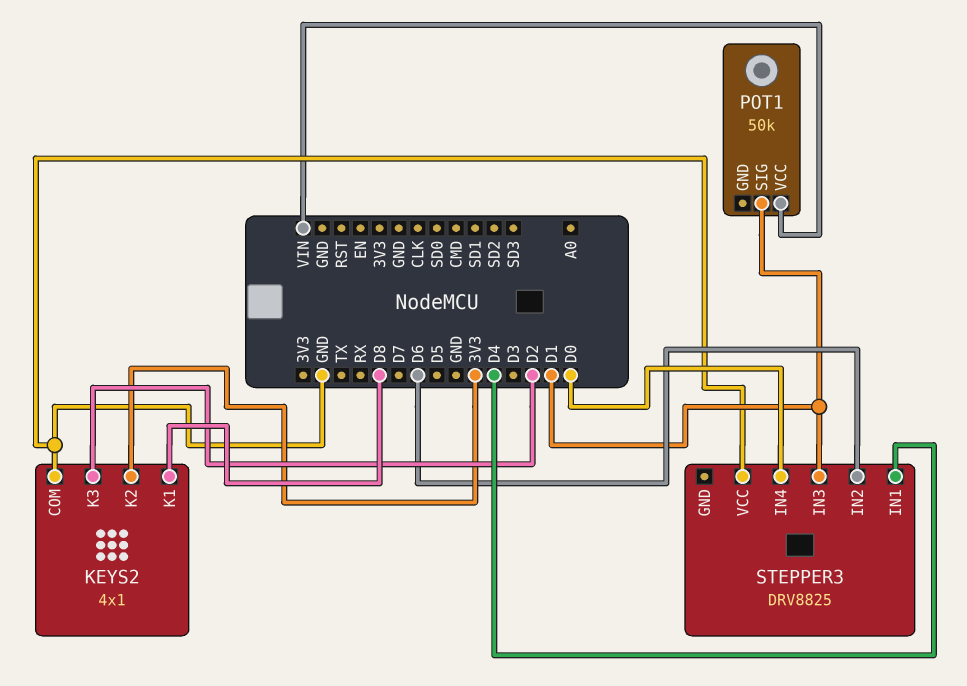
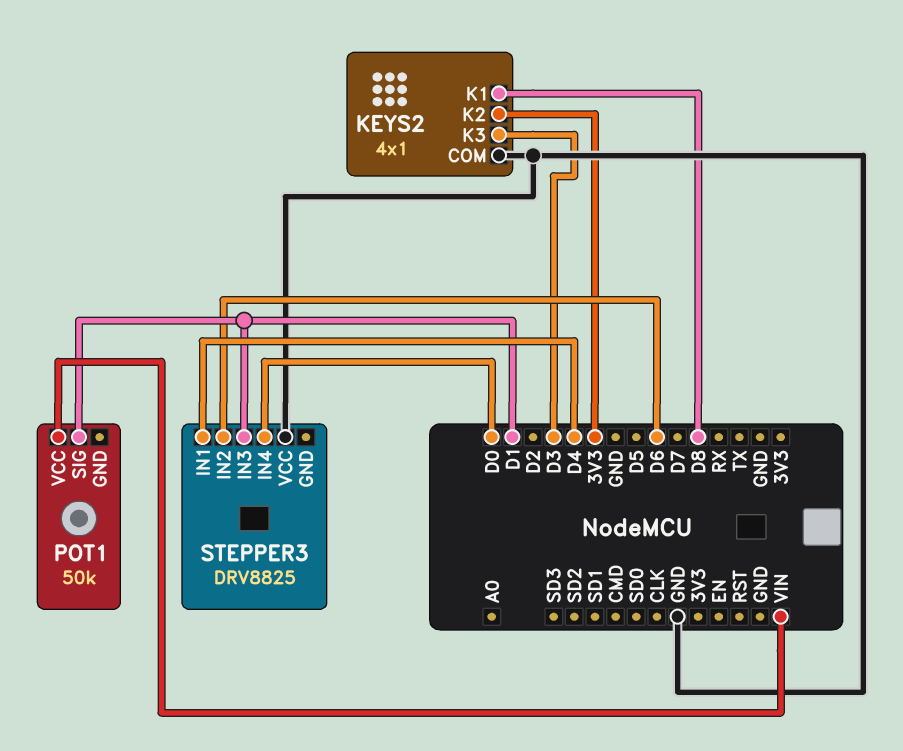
KEYS2 pin K3: D2 -> D3

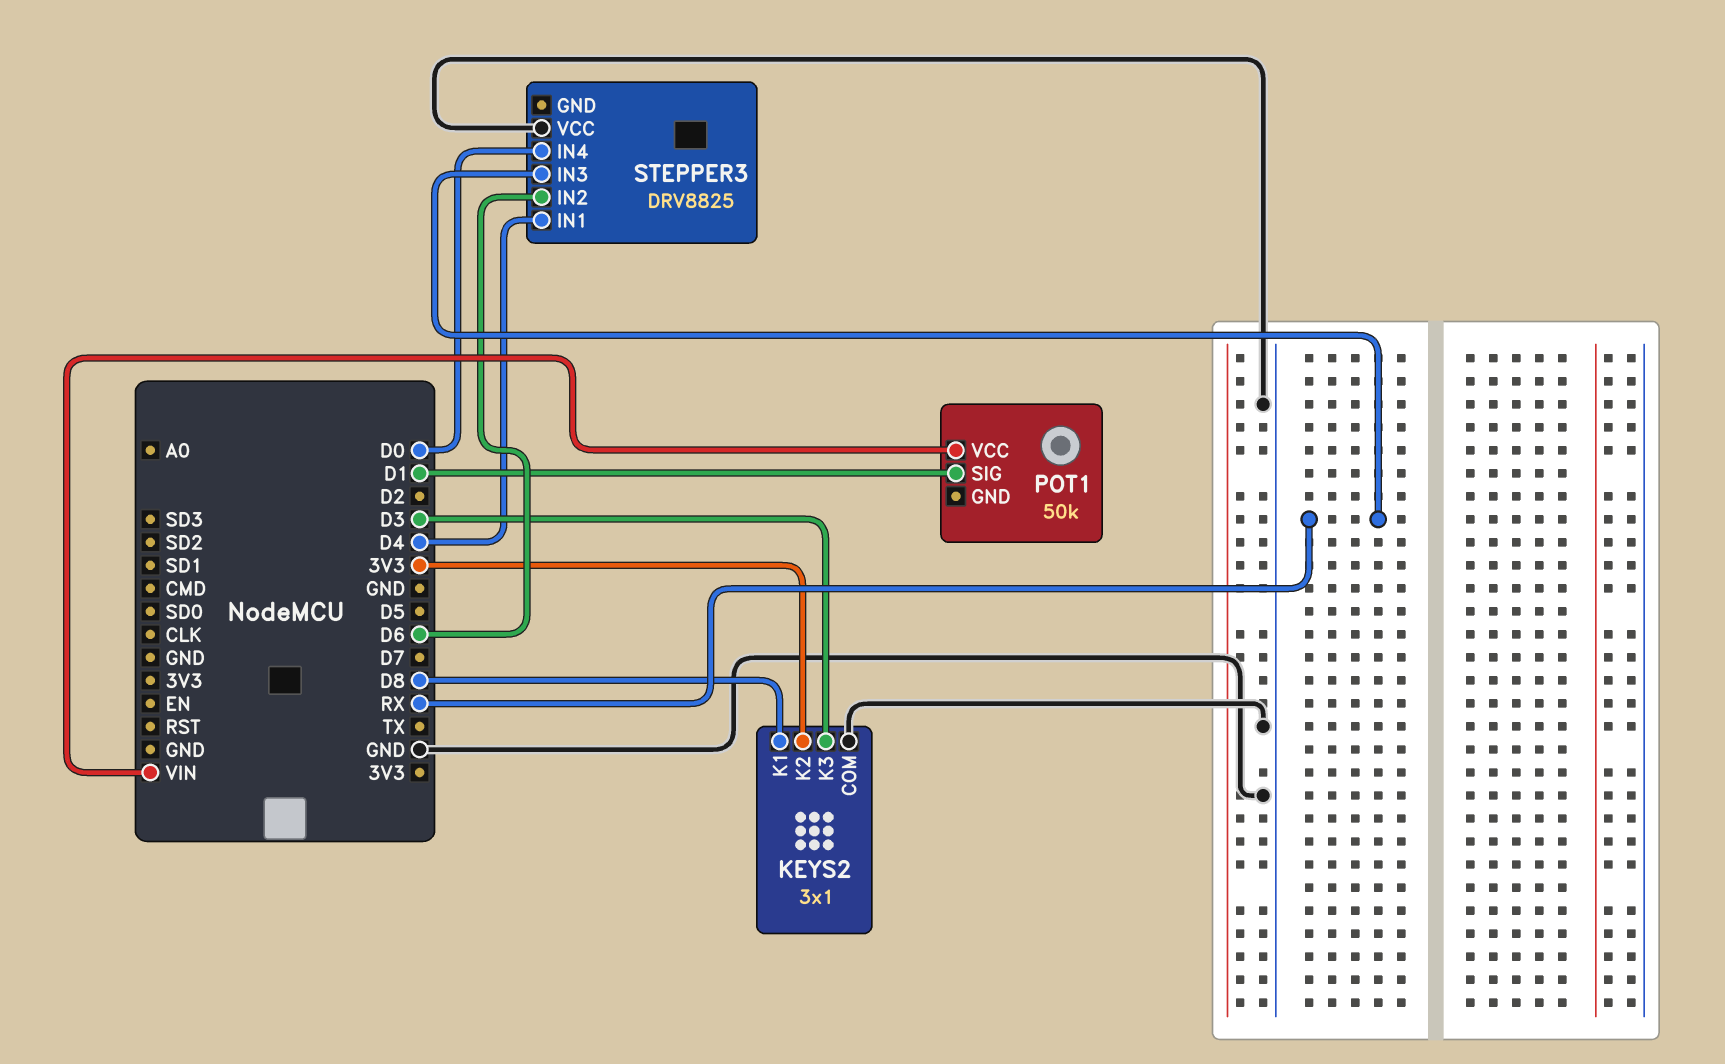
KEYS2: 4x1 -> 3x1
STEPPER3 pin IN3: D1 -> RX

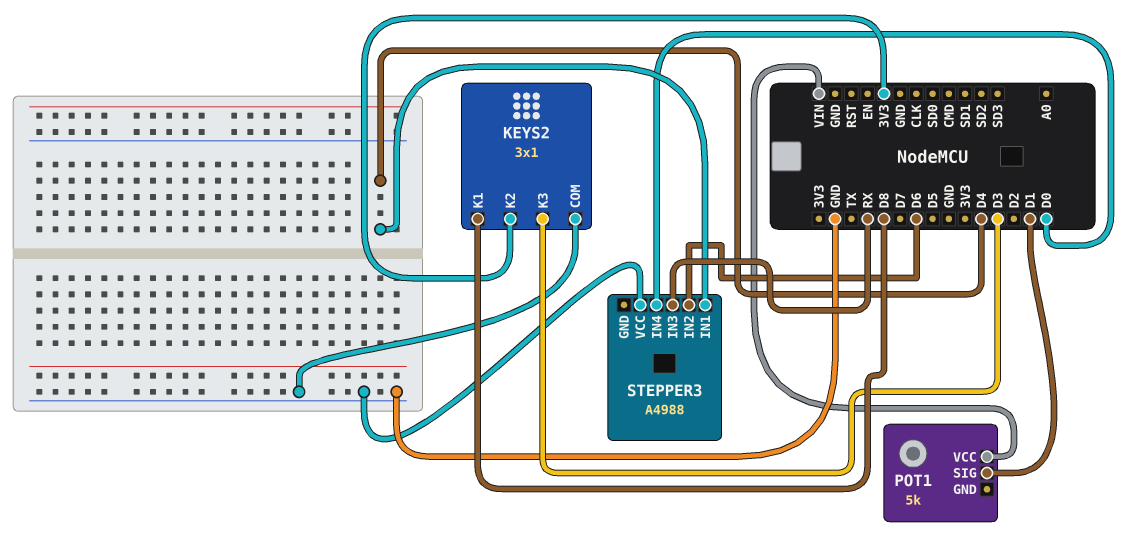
POT1: 50k -> 5k
STEPPER3: DRV8825 -> A4988

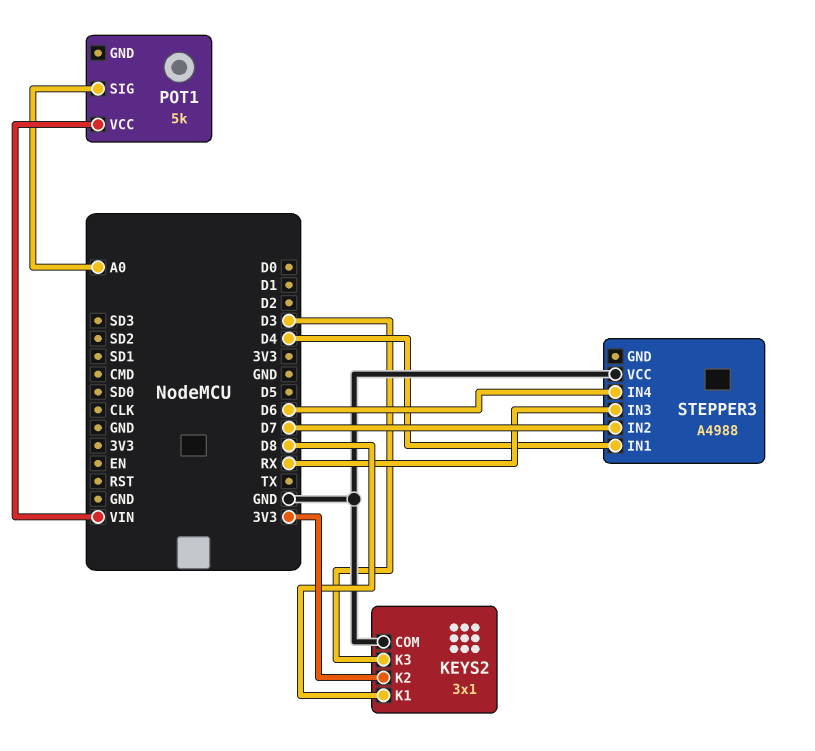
POT1 pin SIG: D1 -> A0
STEPPER3 pin IN2: D6 -> D7
STEPPER3 pin IN4: D0 -> D6

